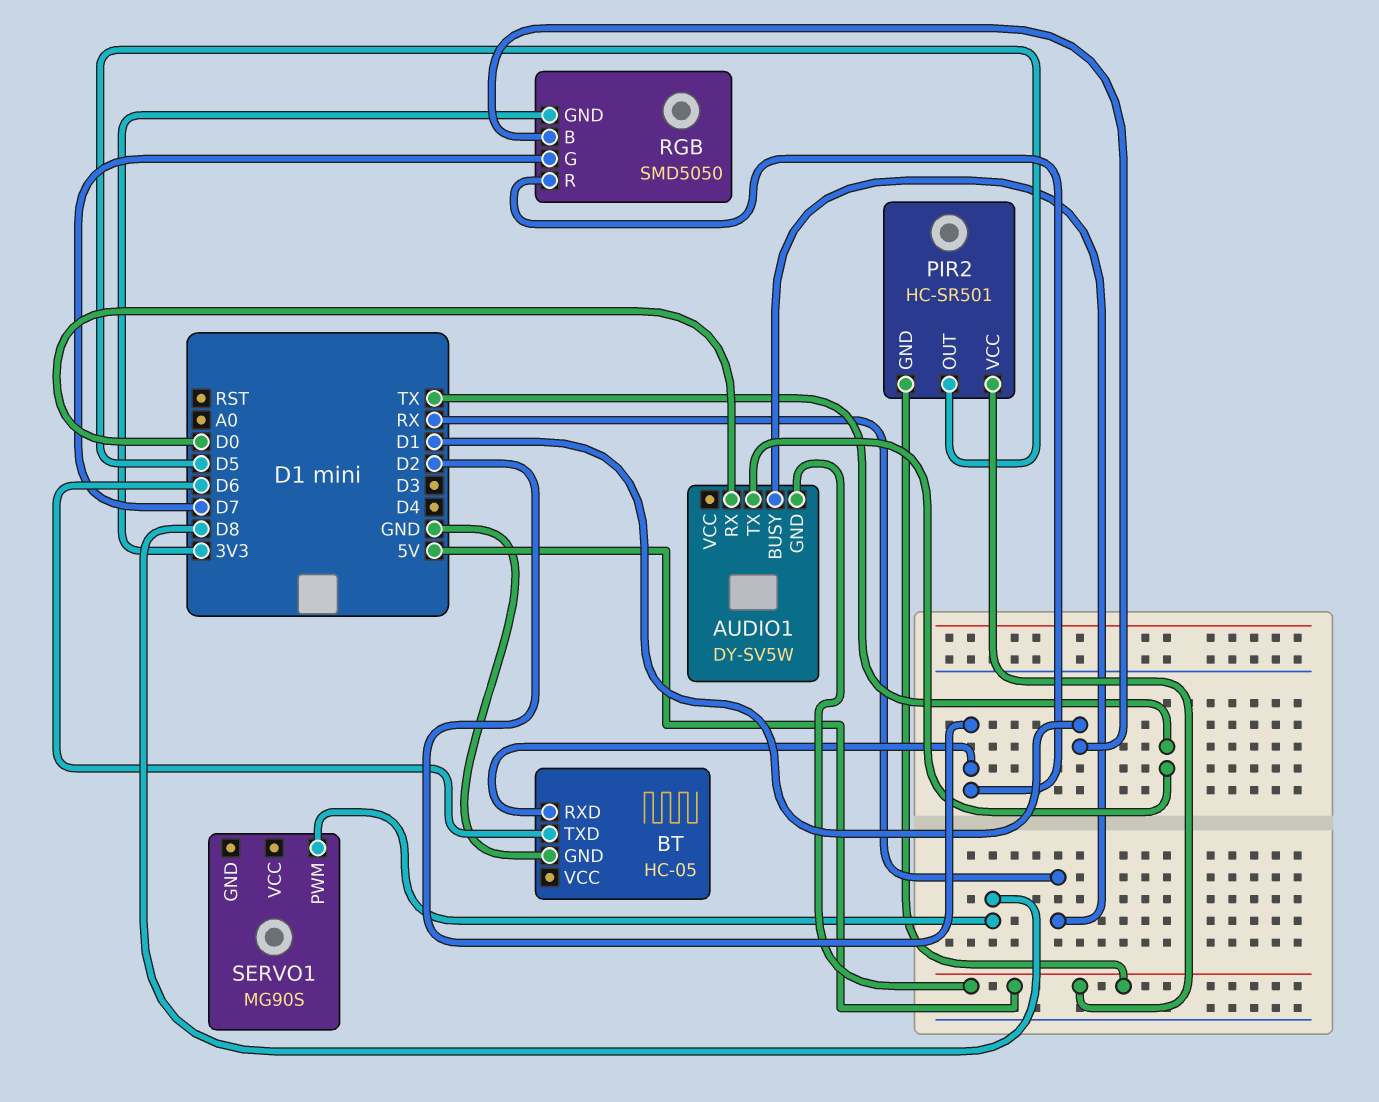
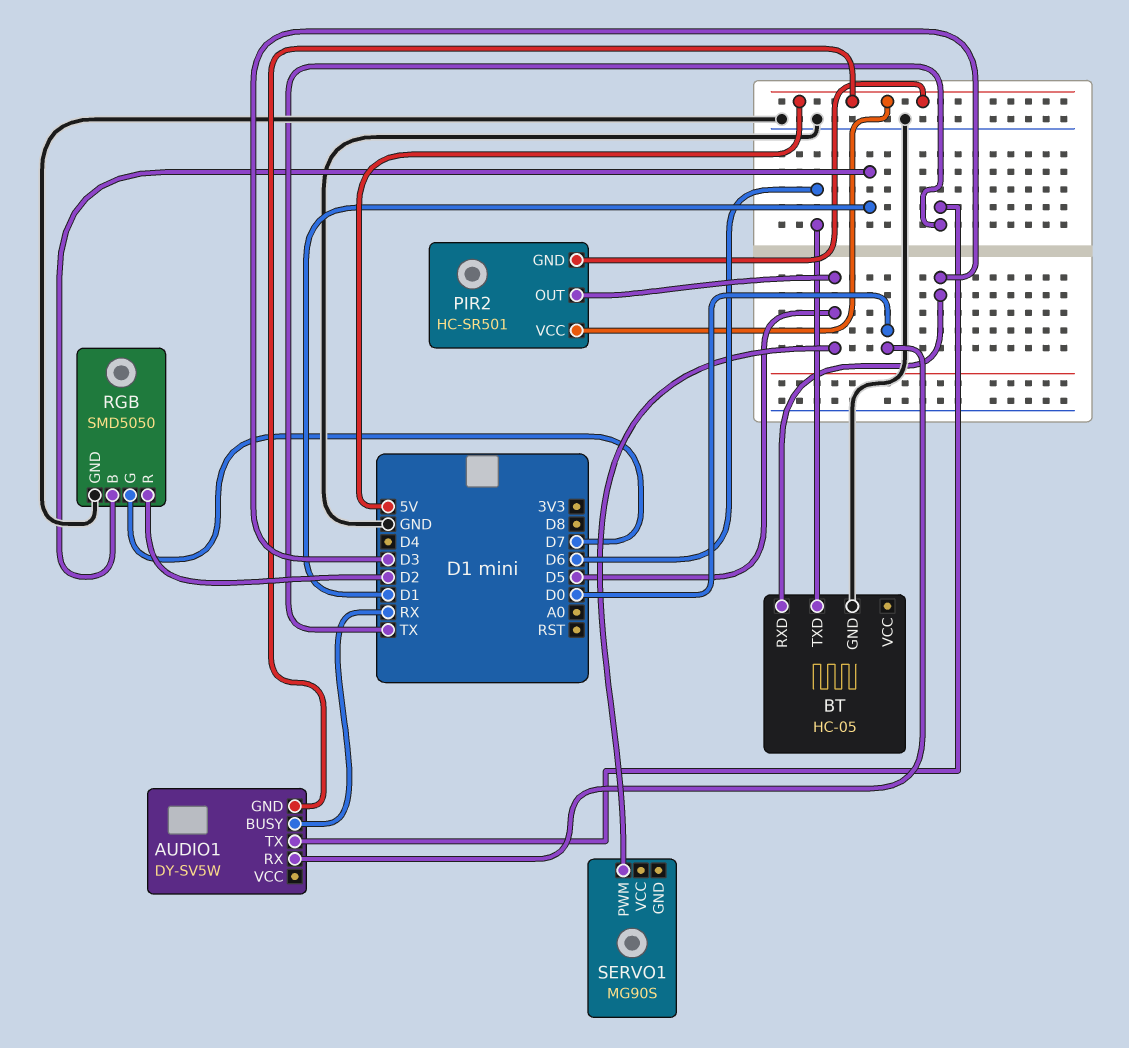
BT pin RXD: D2 -> D3
RGB pin GND: 3V3 -> GND
SERVO1 pin PWM: D8 -> D5

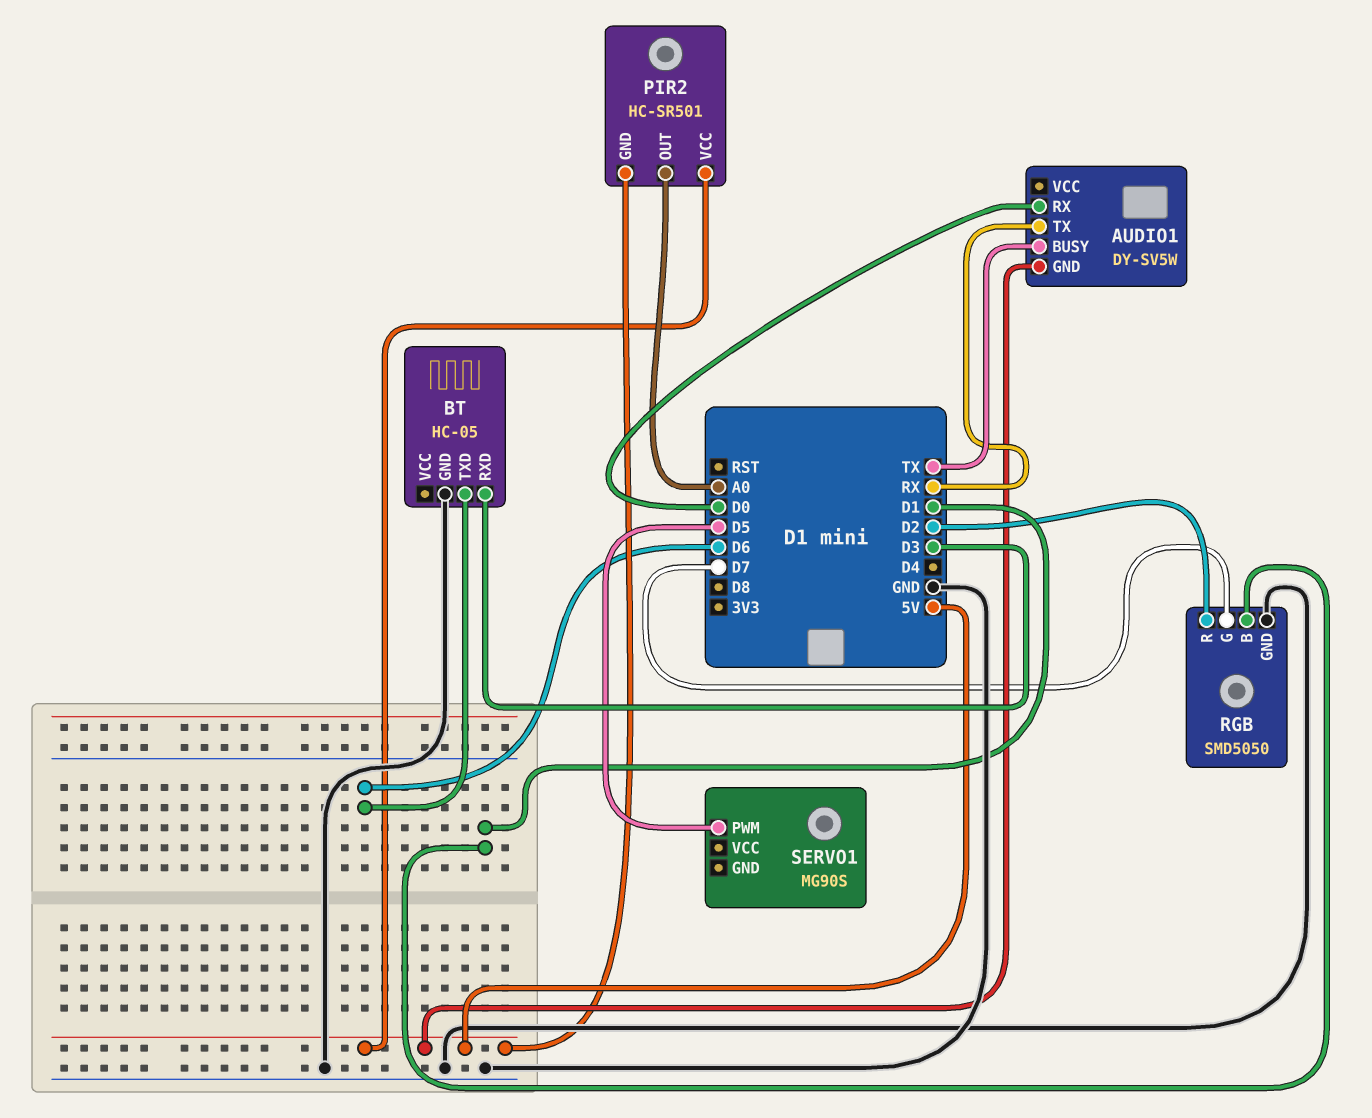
AUDIO1 pin BUSY: RX -> TX
AUDIO1 pin TX: TX -> RX
PIR2 pin OUT: D5 -> A0

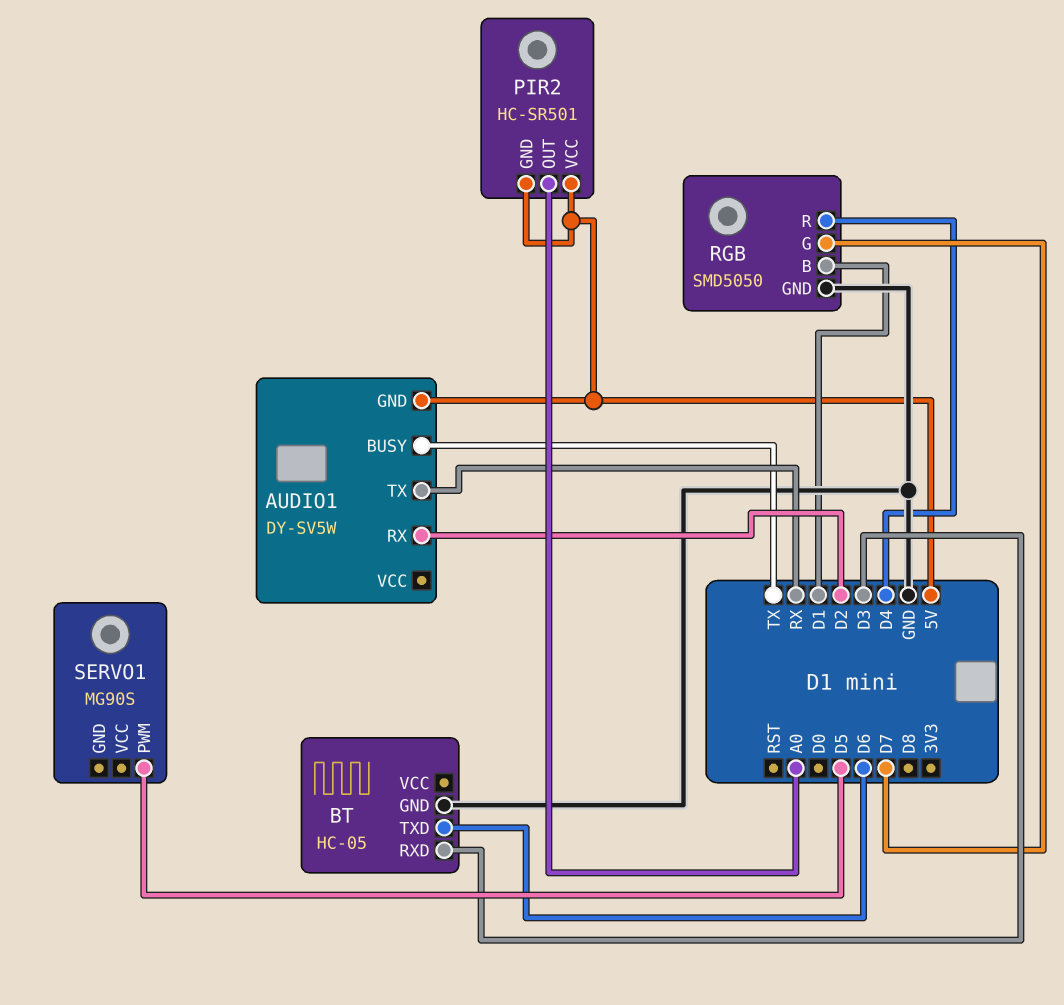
AUDIO1 pin RX: D0 -> D2
RGB pin R: D2 -> D4

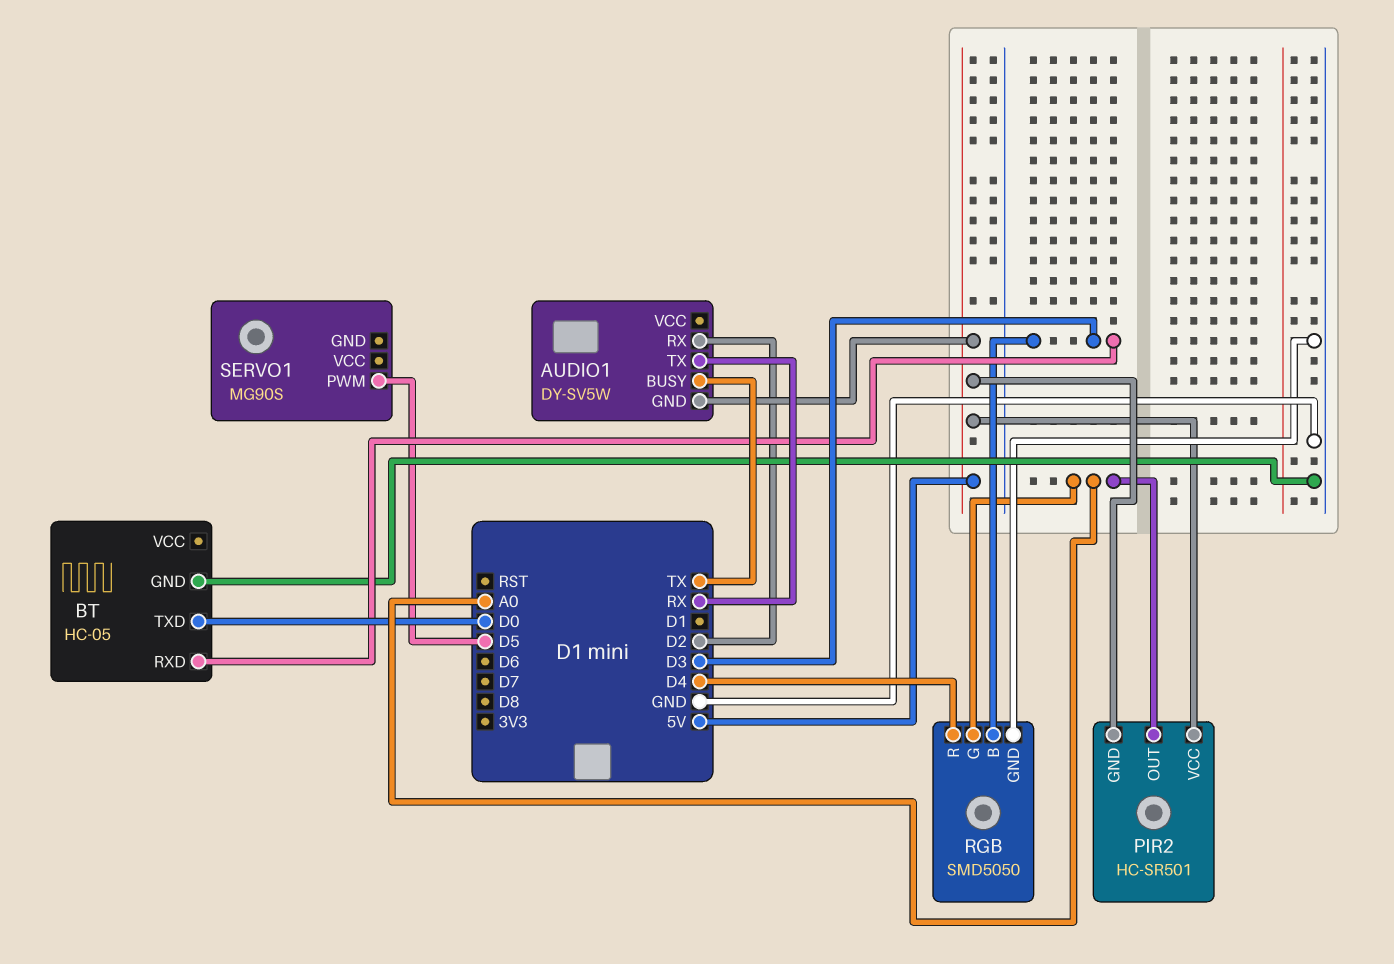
BT pin TXD: D6 -> D0
RGB pin B: D1 -> D3
RGB pin G: D7 -> A0

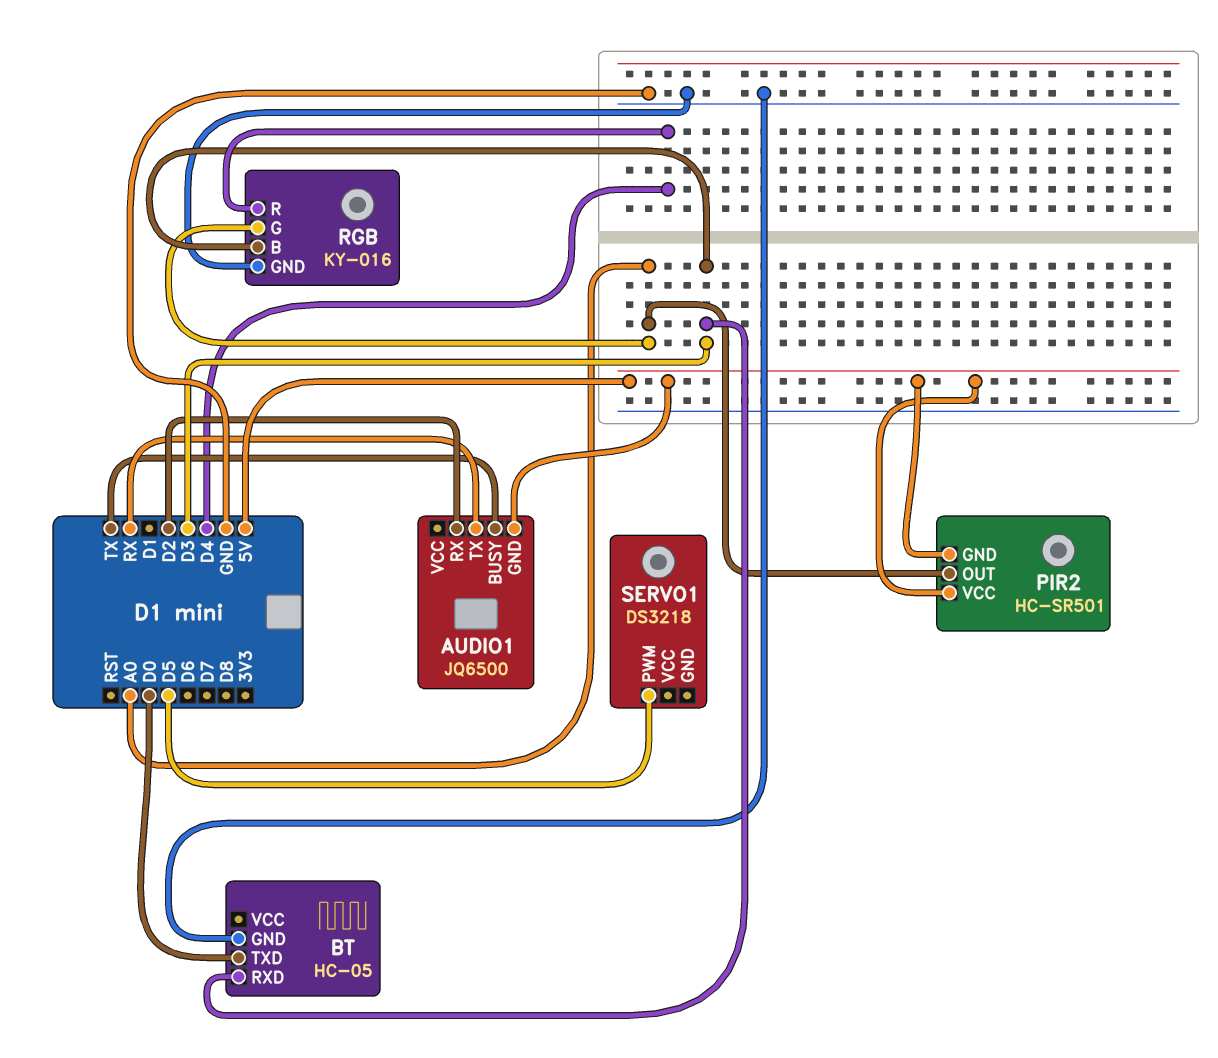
AUDIO1: DY-SV5W -> JQ6500
RGB: SMD5050 -> KY-016
SERVO1: MG90S -> DS3218

